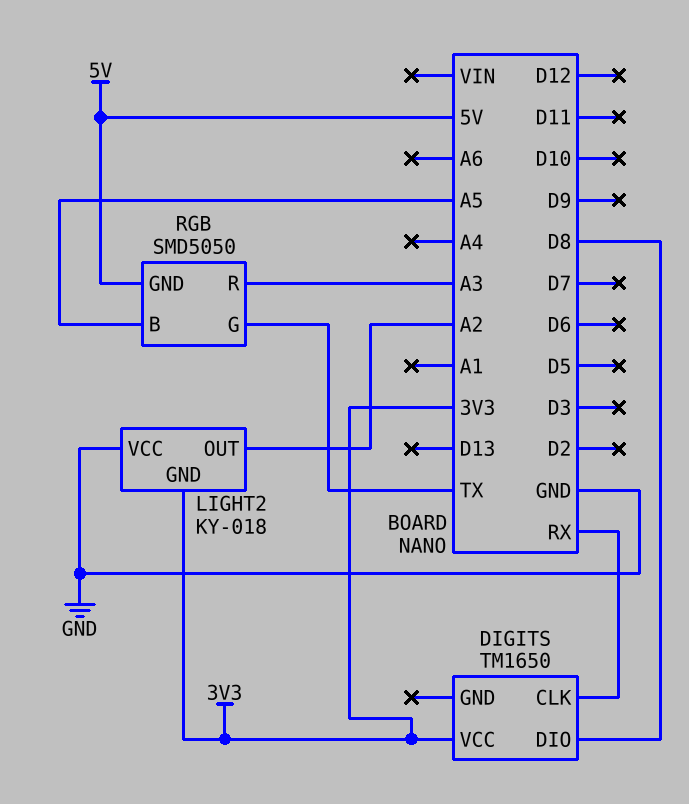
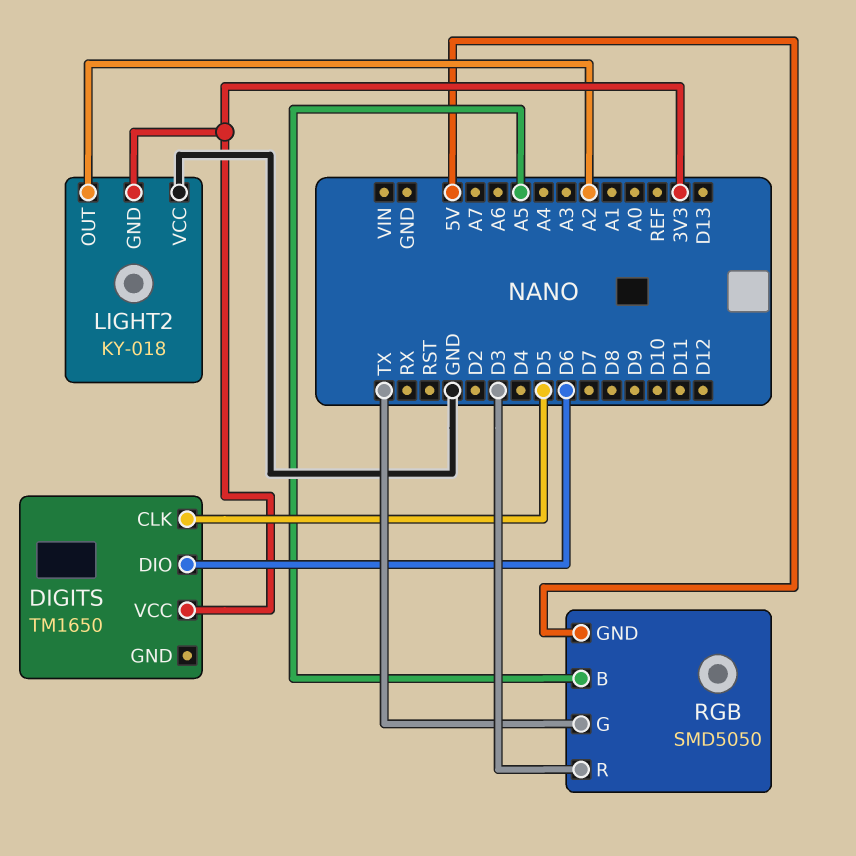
DIGITS pin CLK: RX -> D5
DIGITS pin DIO: D8 -> D6
RGB pin R: A3 -> D3

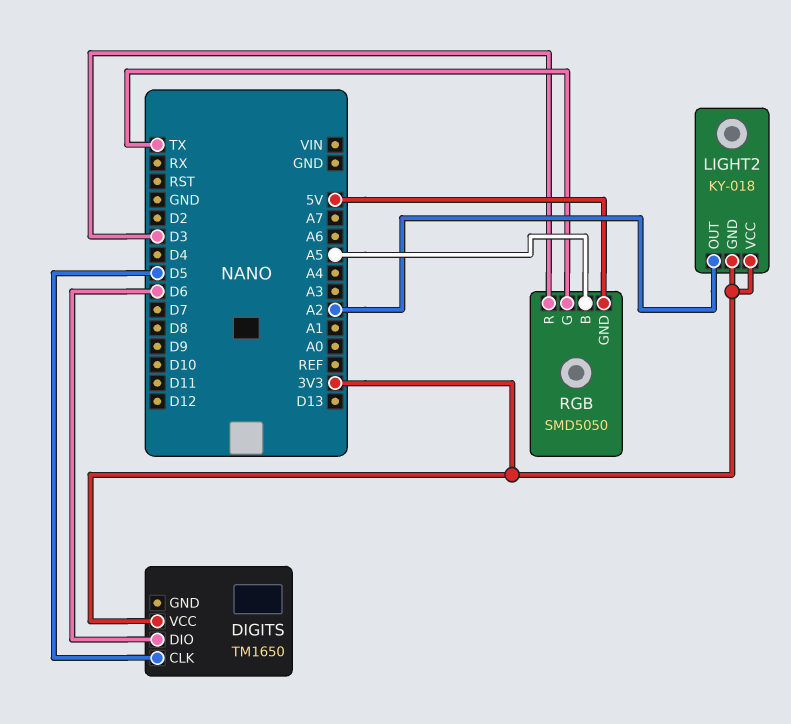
LIGHT2 pin VCC: GND -> 3V3

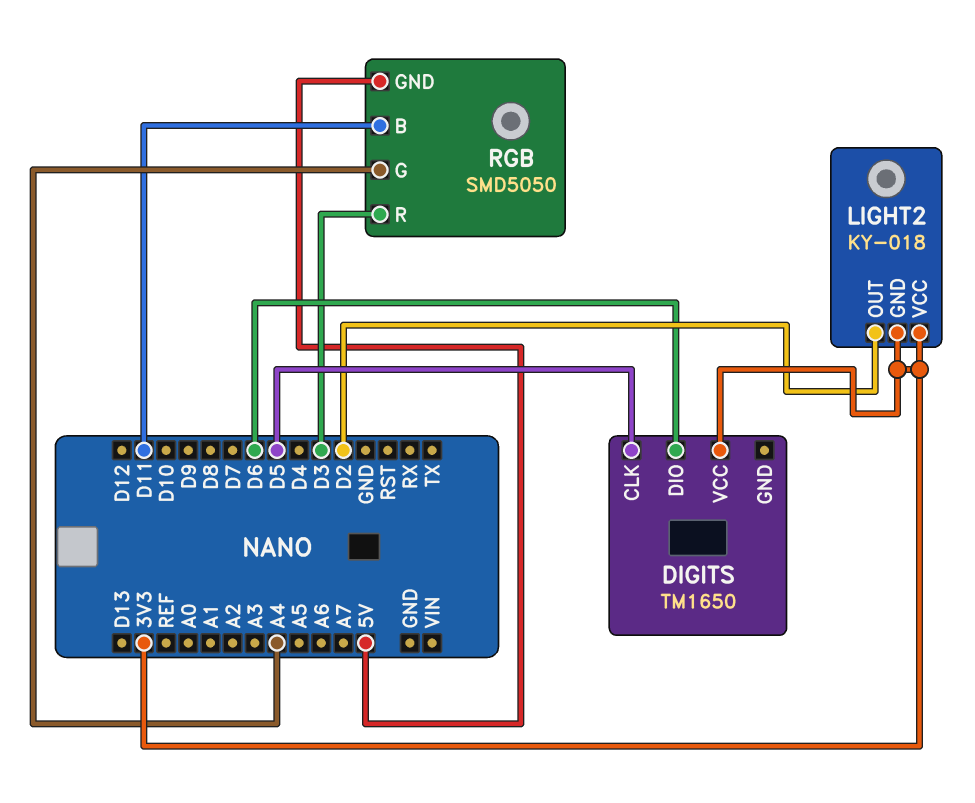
LIGHT2 pin OUT: A2 -> D2
RGB pin B: A5 -> D11
RGB pin G: TX -> A4

